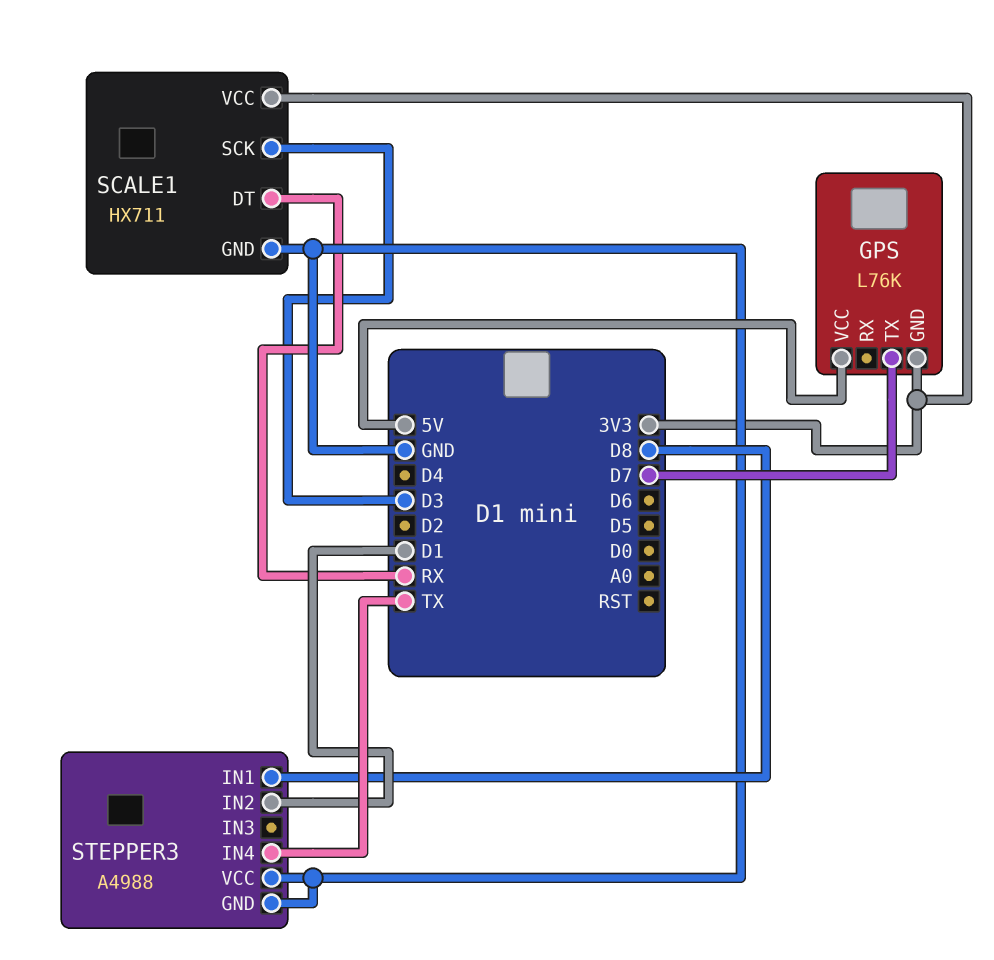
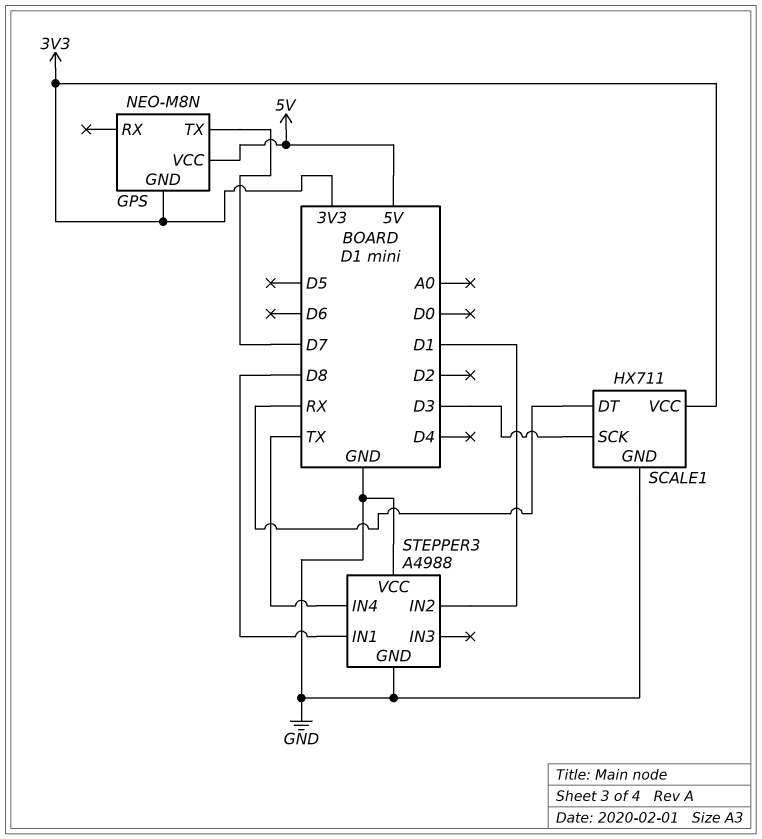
GPS: L76K -> NEO-M8N

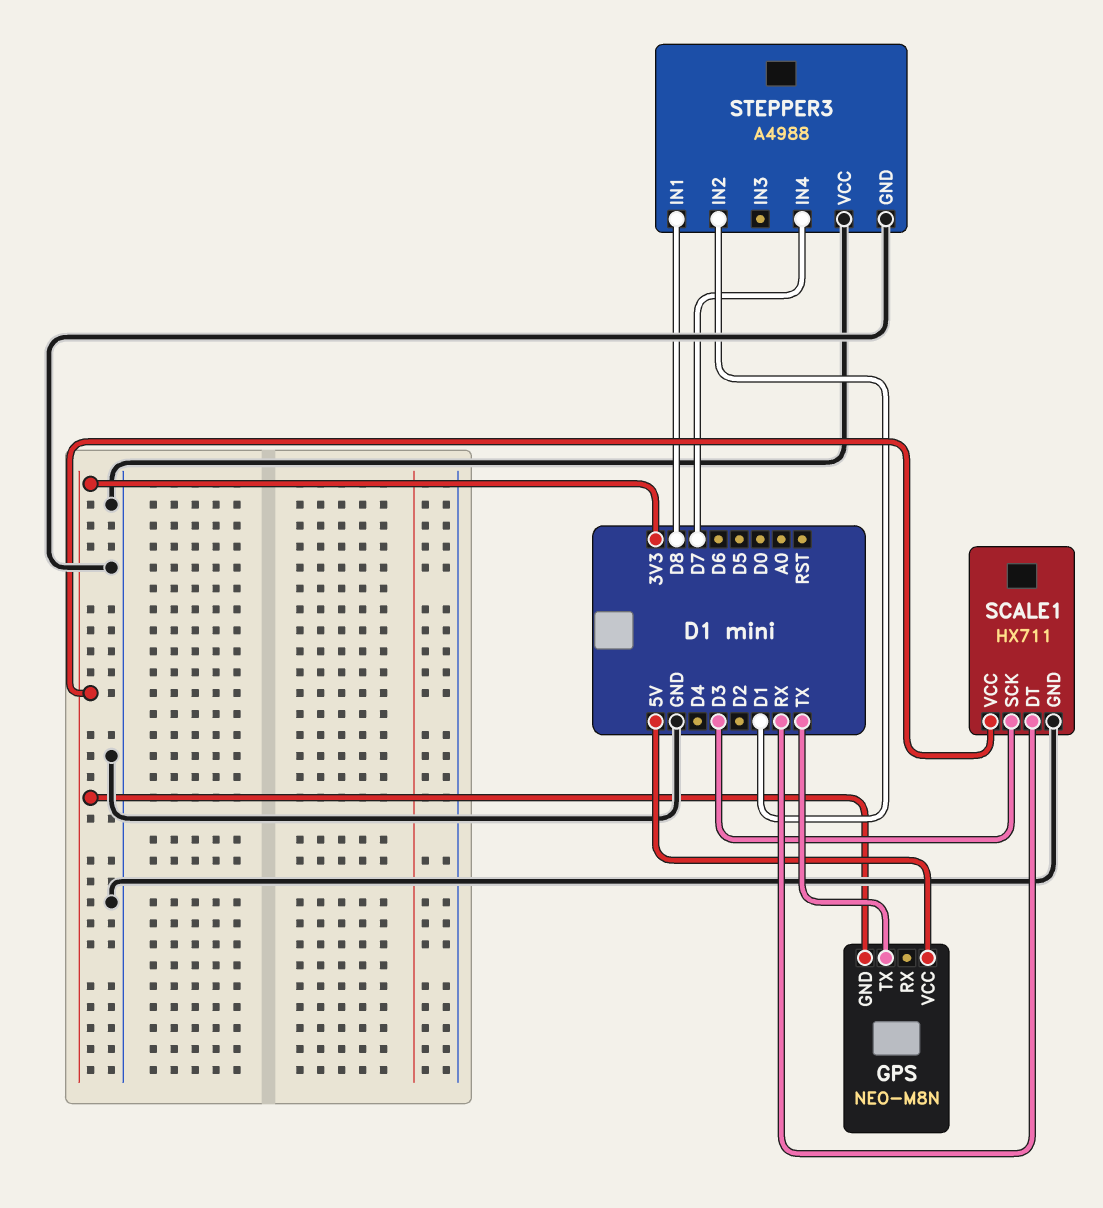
GPS pin TX: D7 -> TX
STEPPER3 pin IN4: TX -> D7

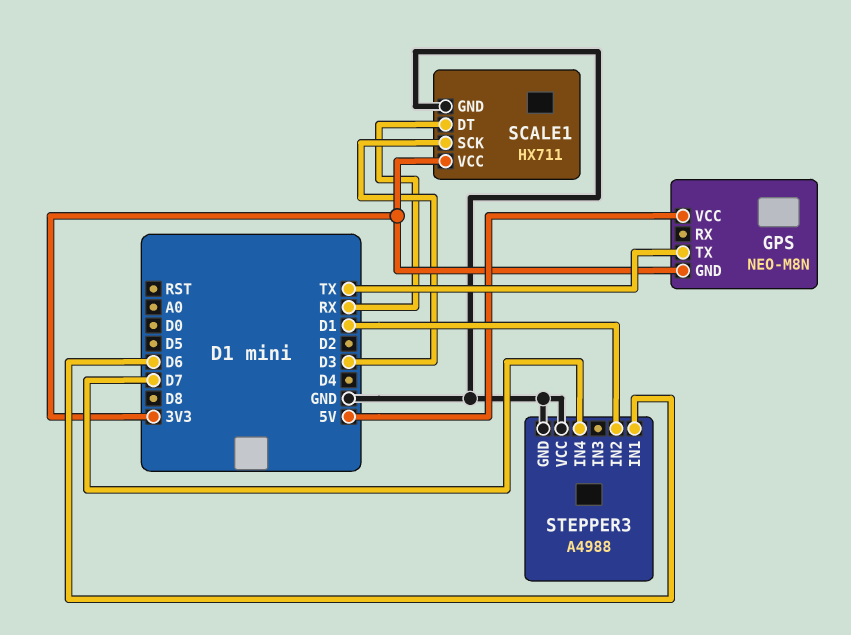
STEPPER3 pin IN1: D8 -> D6

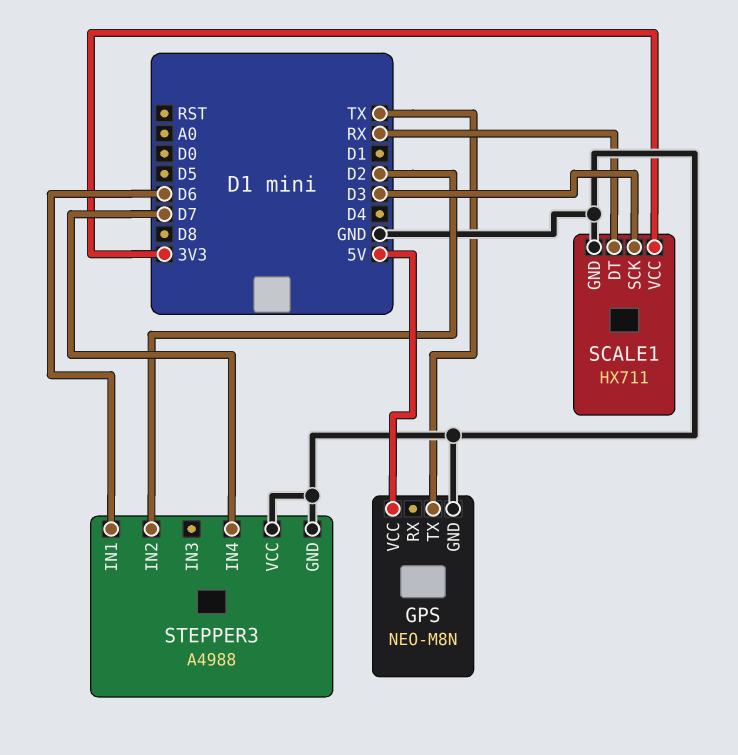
GPS pin GND: 3V3 -> GND
STEPPER3 pin IN2: D1 -> D2

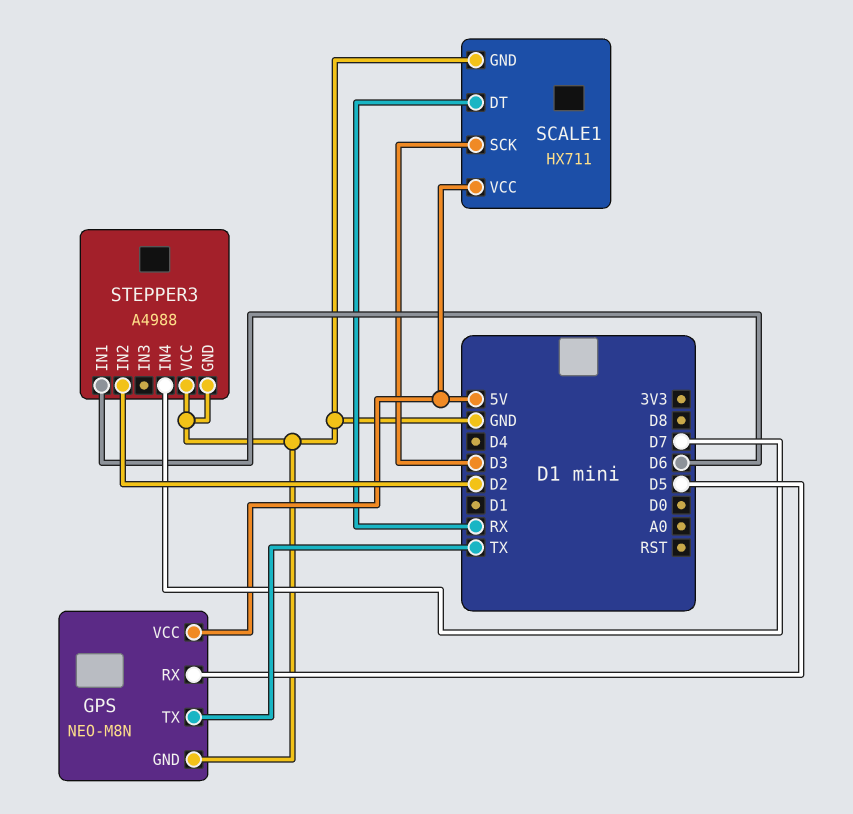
GPS pin RX: none -> D5
SCALE1 pin VCC: 3V3 -> 5V

